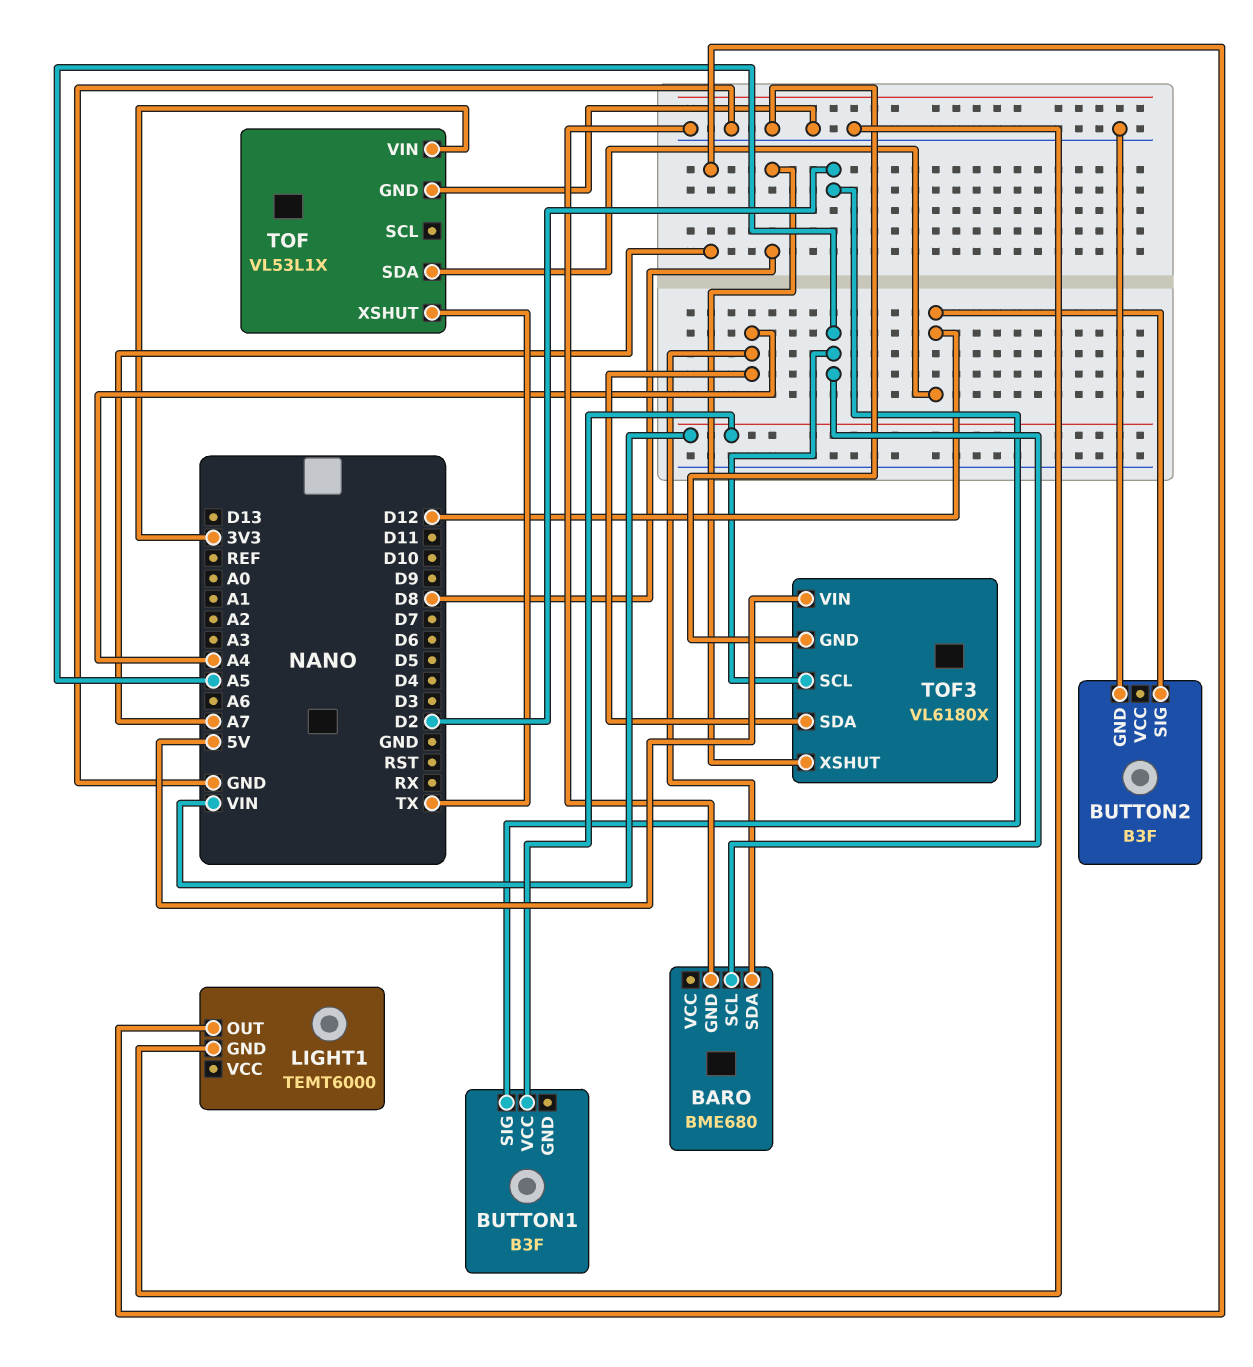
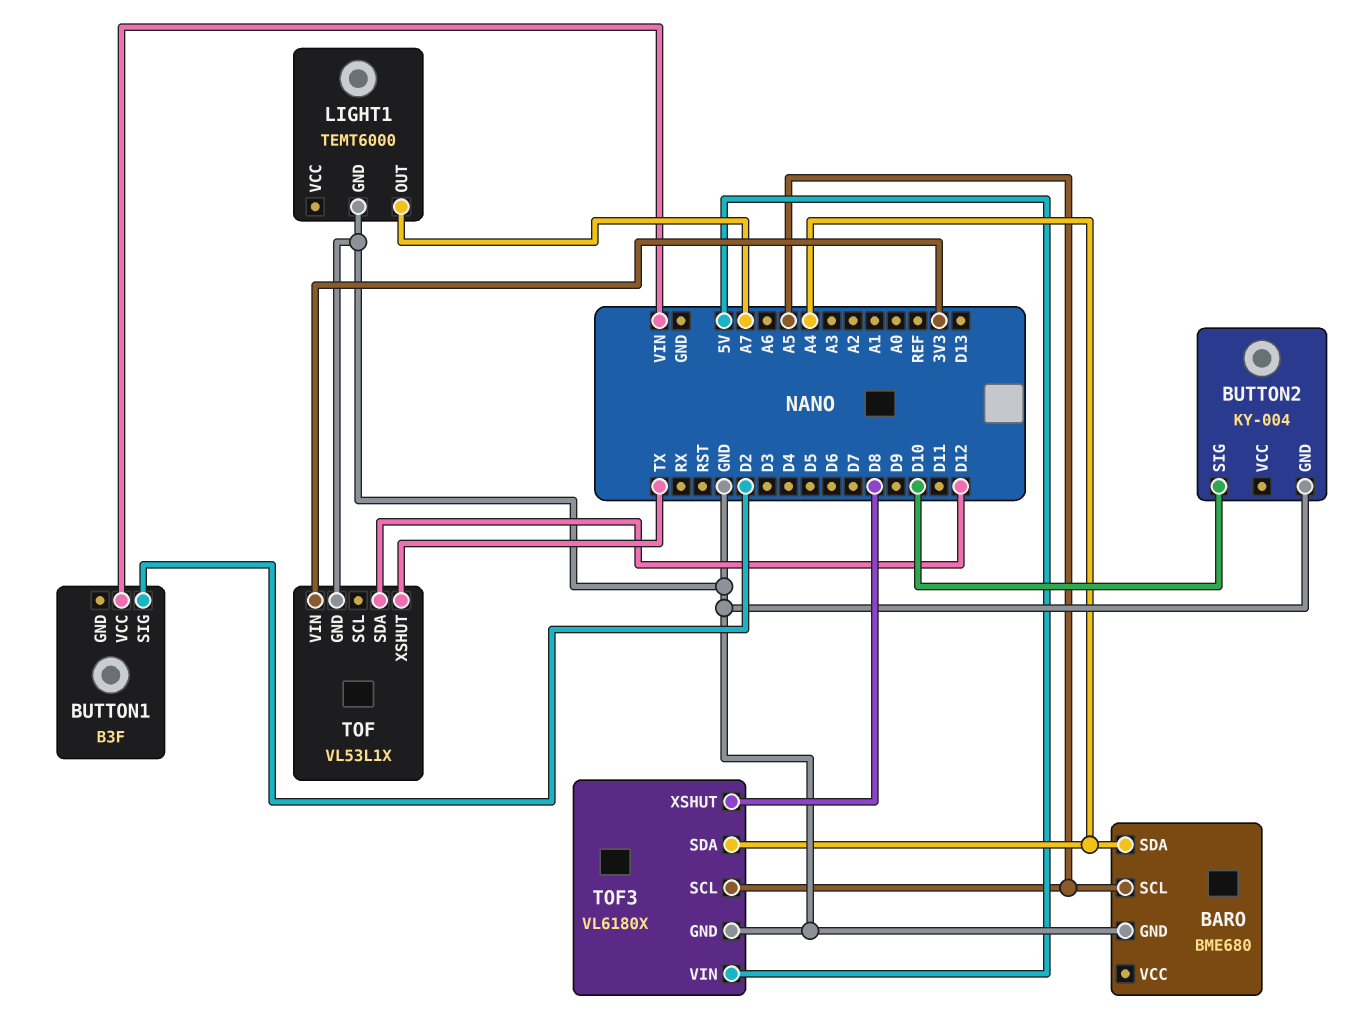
BUTTON2: B3F -> KY-004
BUTTON2 pin SIG: D12 -> D10

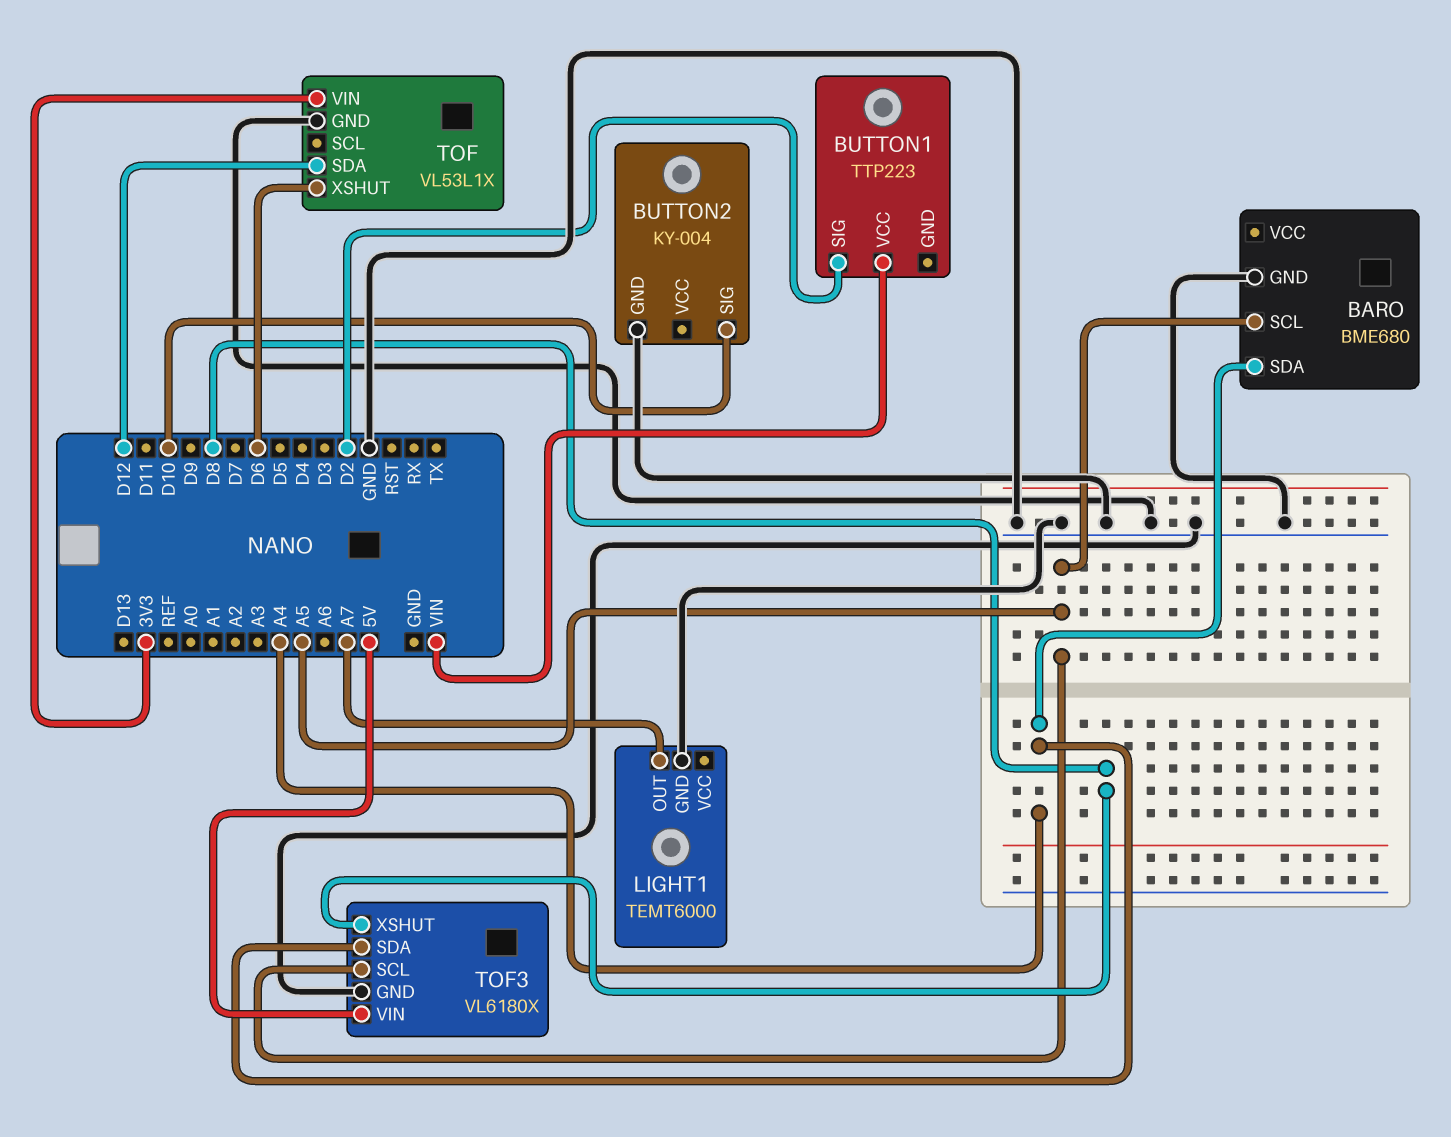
BUTTON1: B3F -> TTP223
TOF pin XSHUT: TX -> D6

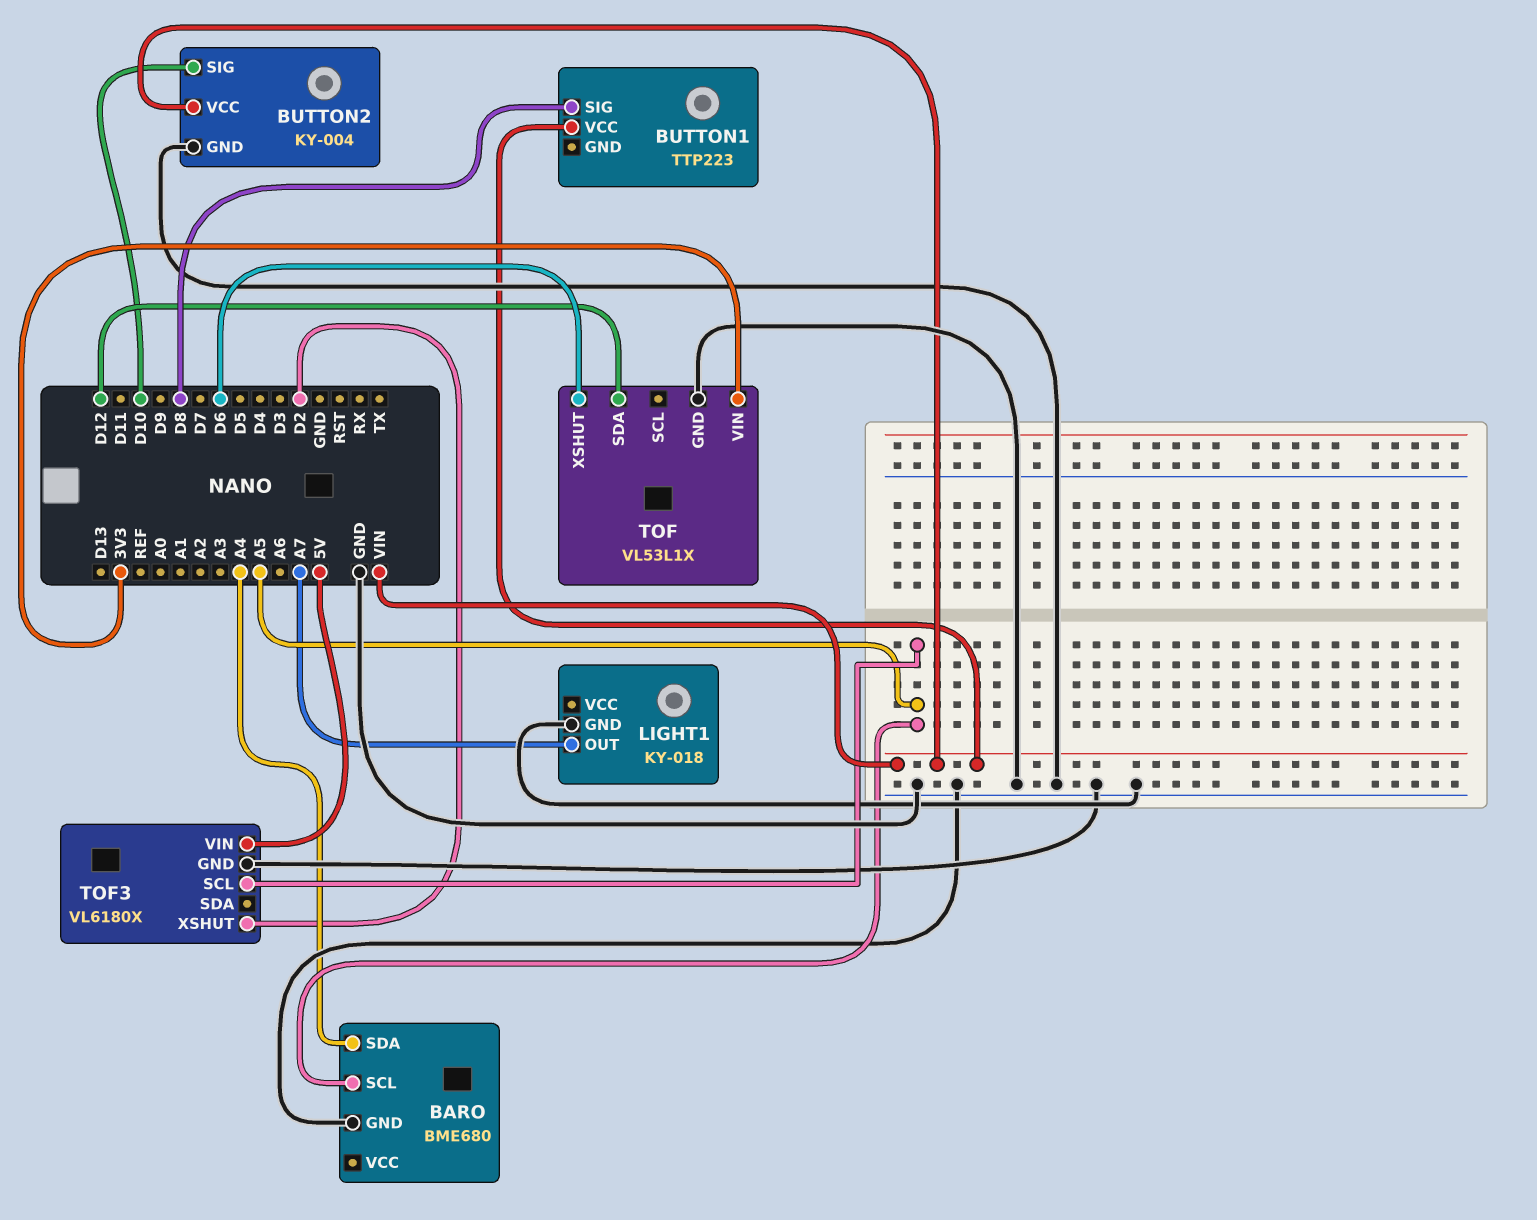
BUTTON1 pin SIG: D2 -> D8
BUTTON2 pin VCC: none -> VIN
LIGHT1: TEMT6000 -> KY-018
TOF3 pin SDA: A4 -> none
TOF3 pin XSHUT: D8 -> D2

